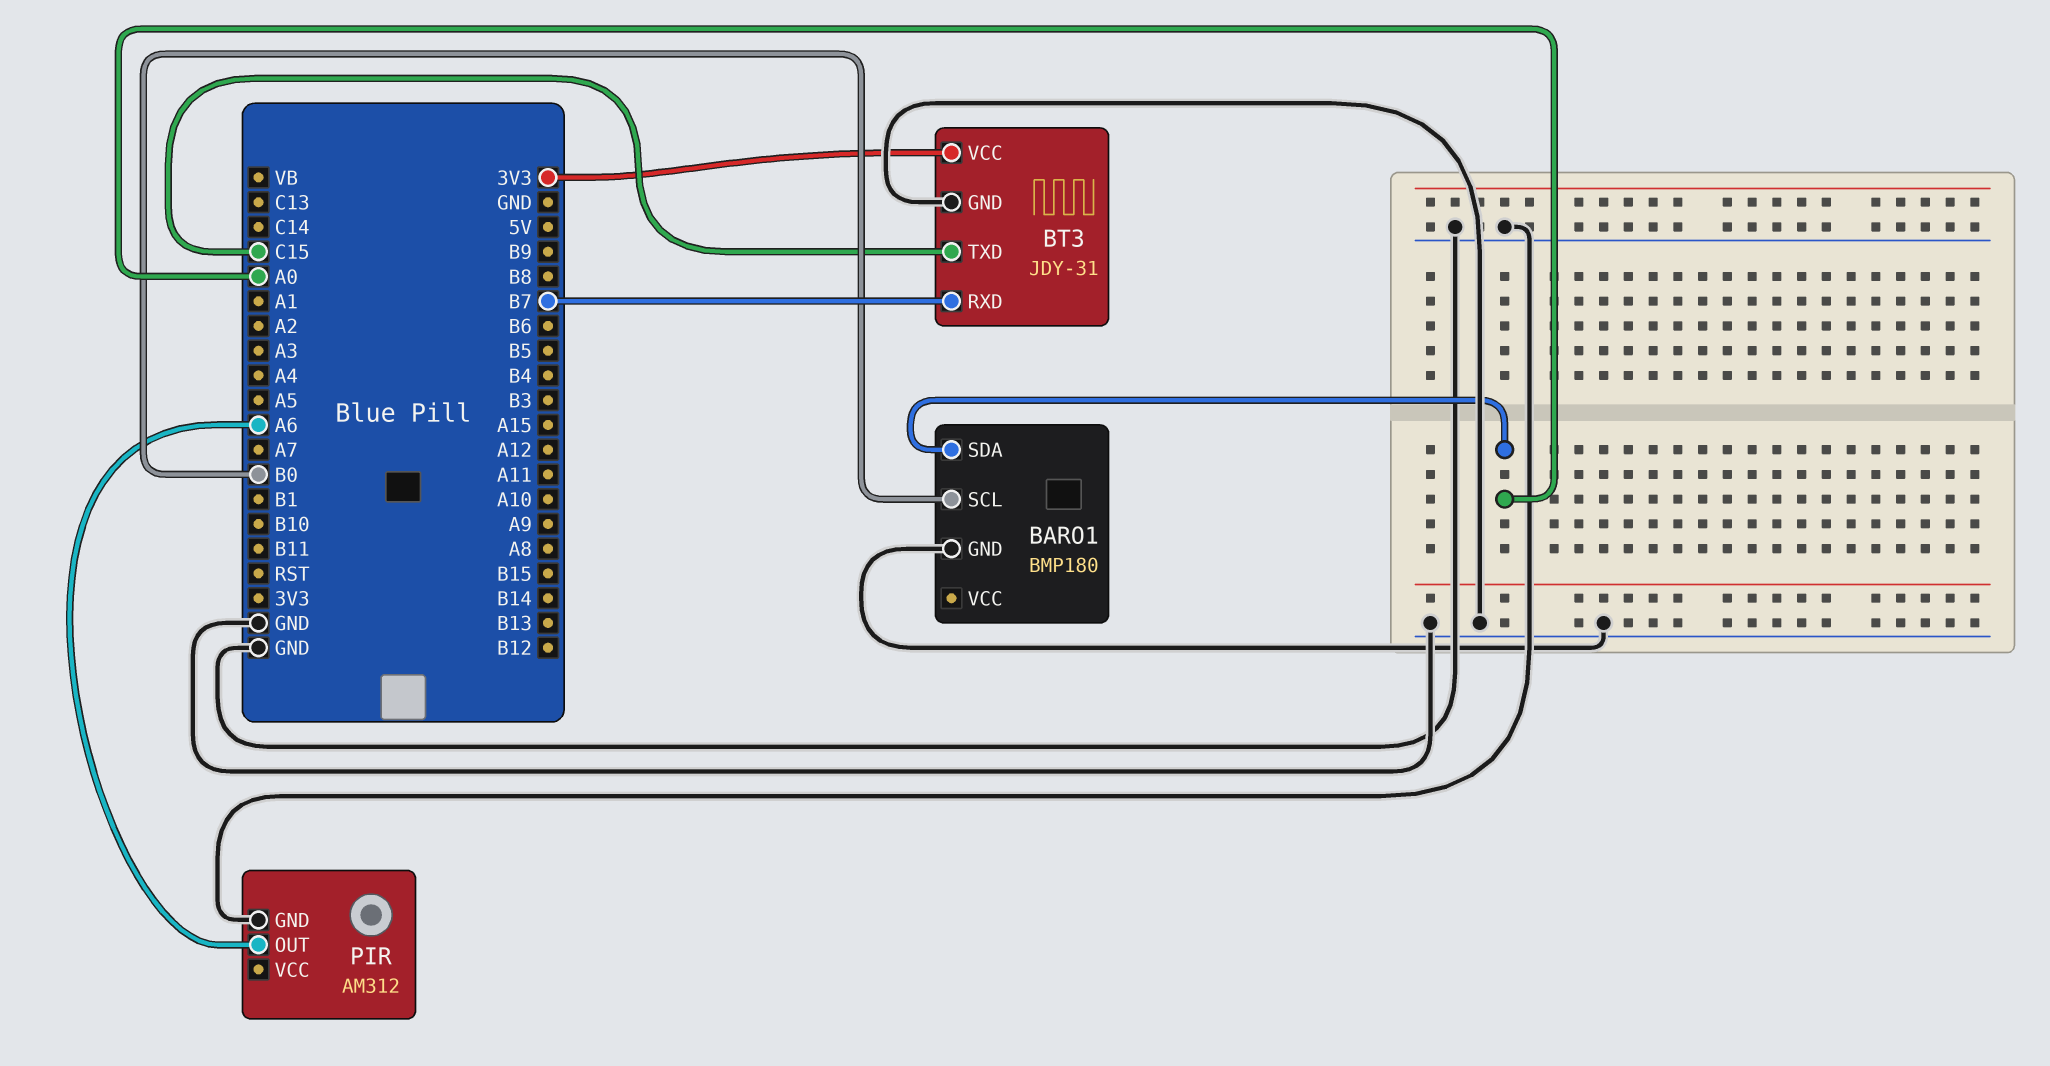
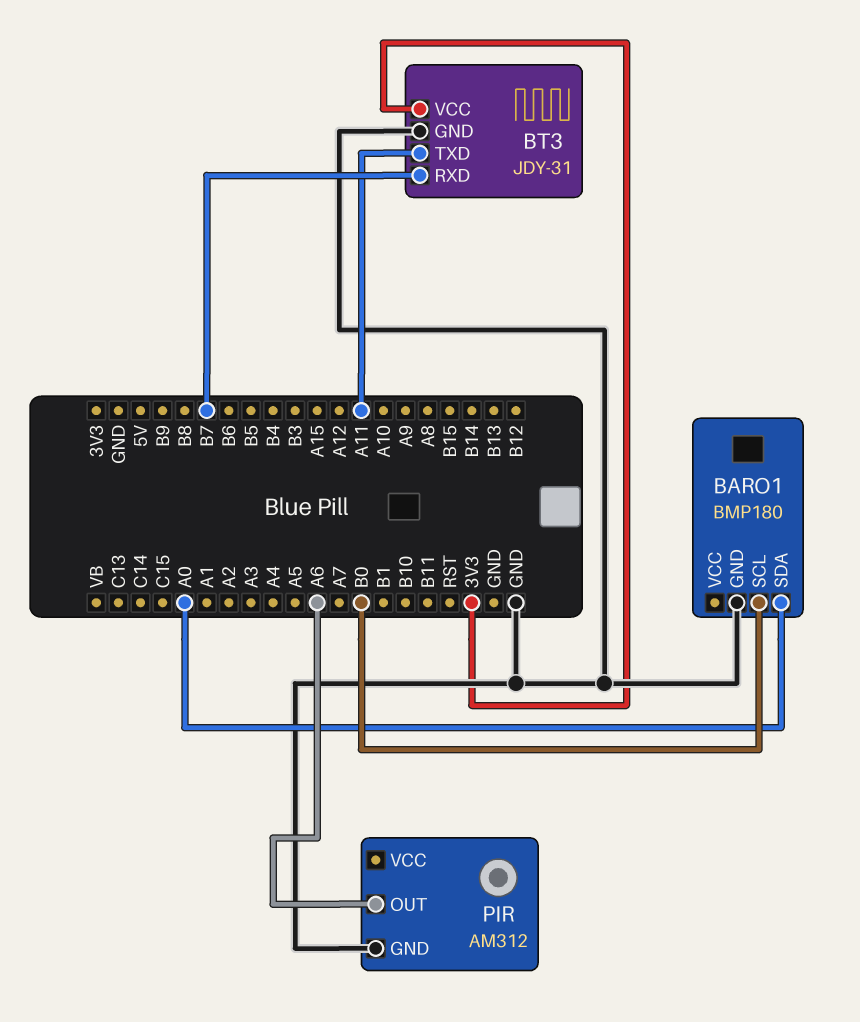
BT3 pin TXD: C15 -> A11

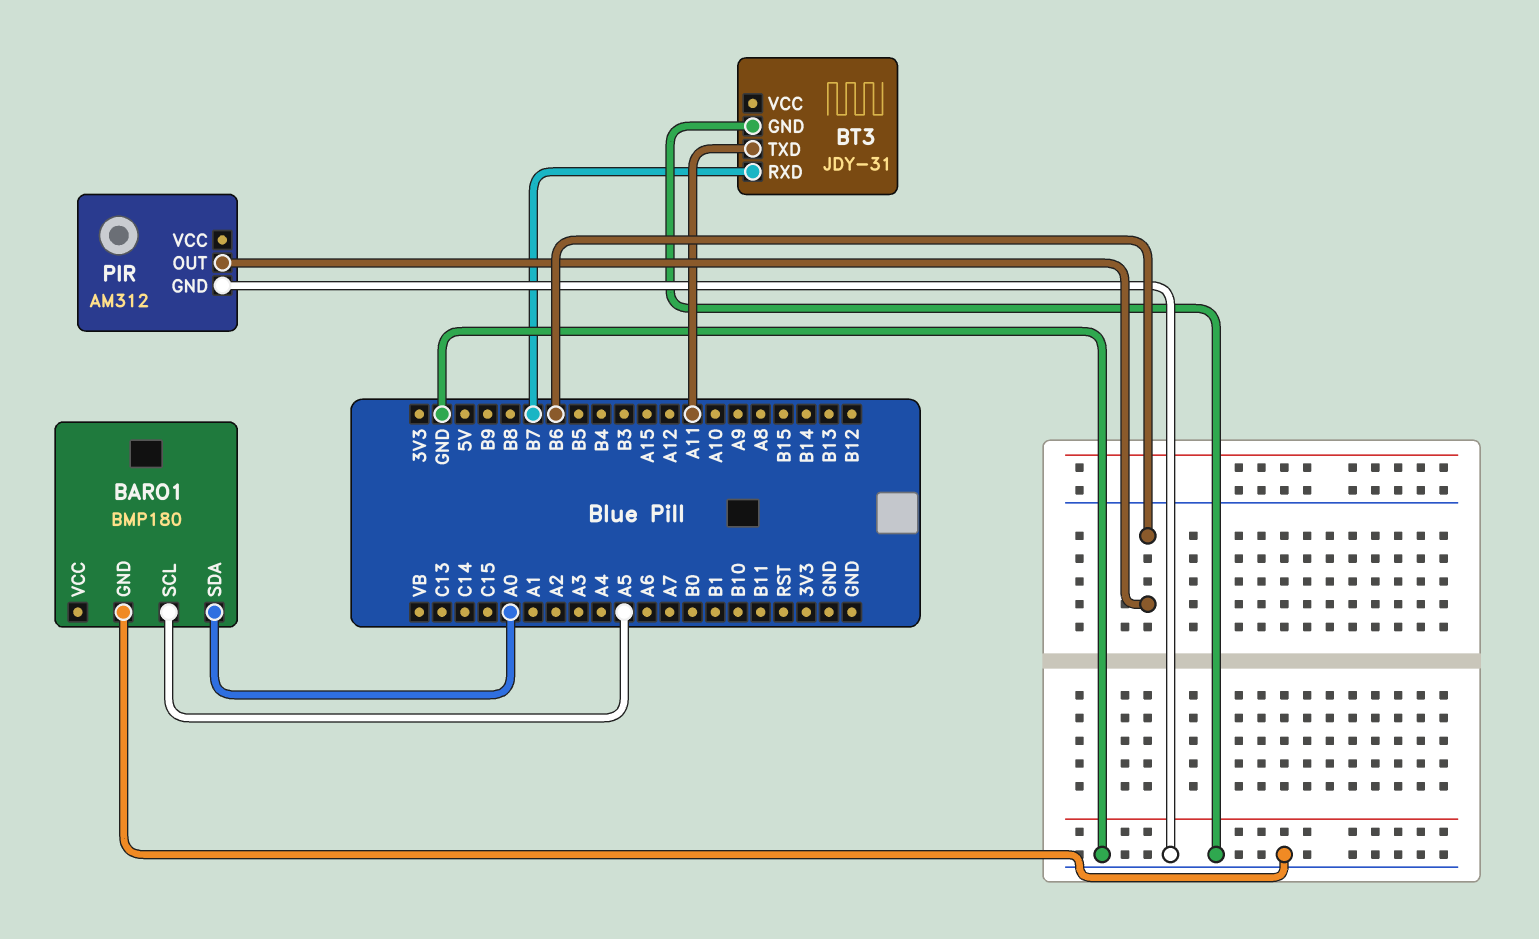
BARO1 pin SCL: B0 -> A5
BT3 pin VCC: 3V3 -> none
PIR pin OUT: A6 -> B6

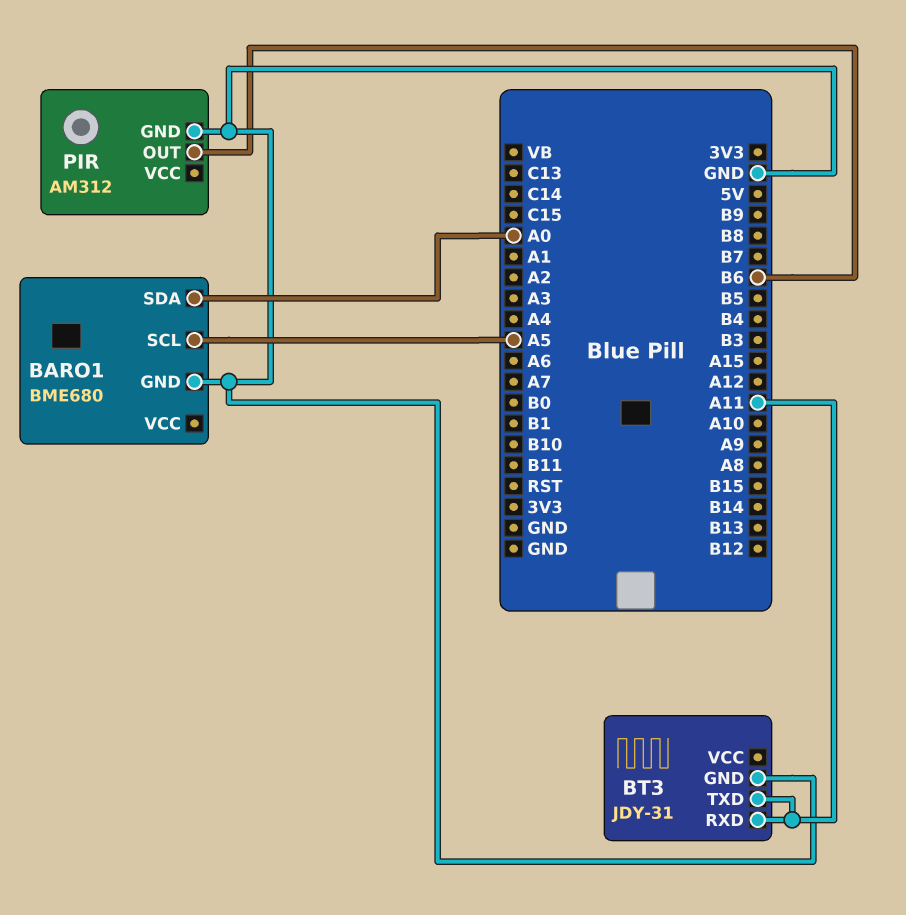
BARO1: BMP180 -> BME680
BT3 pin RXD: B7 -> A11

